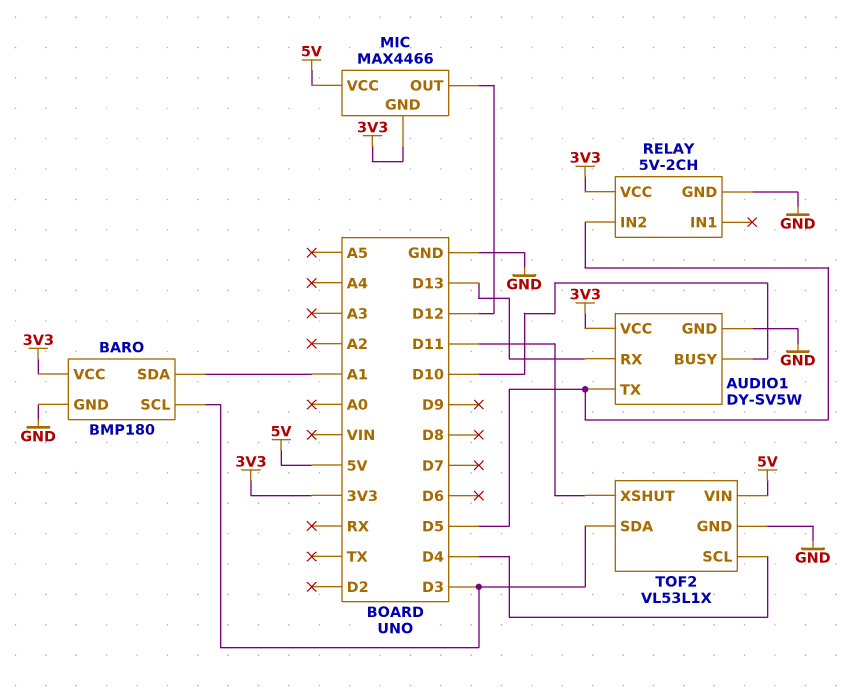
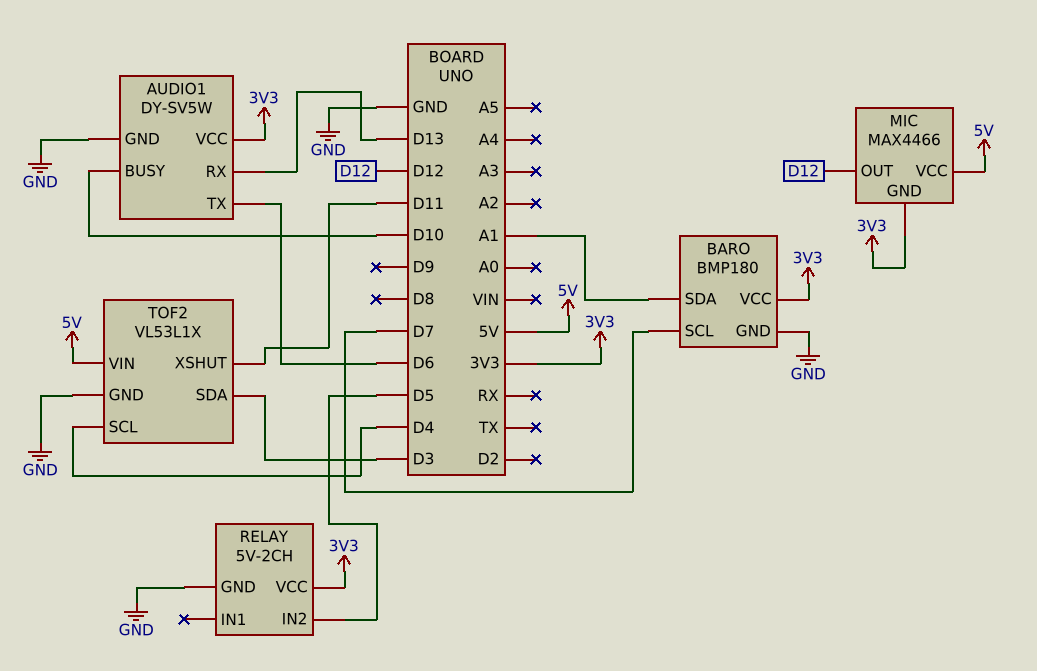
AUDIO1 pin TX: D5 -> D6
BARO pin SCL: D3 -> D7

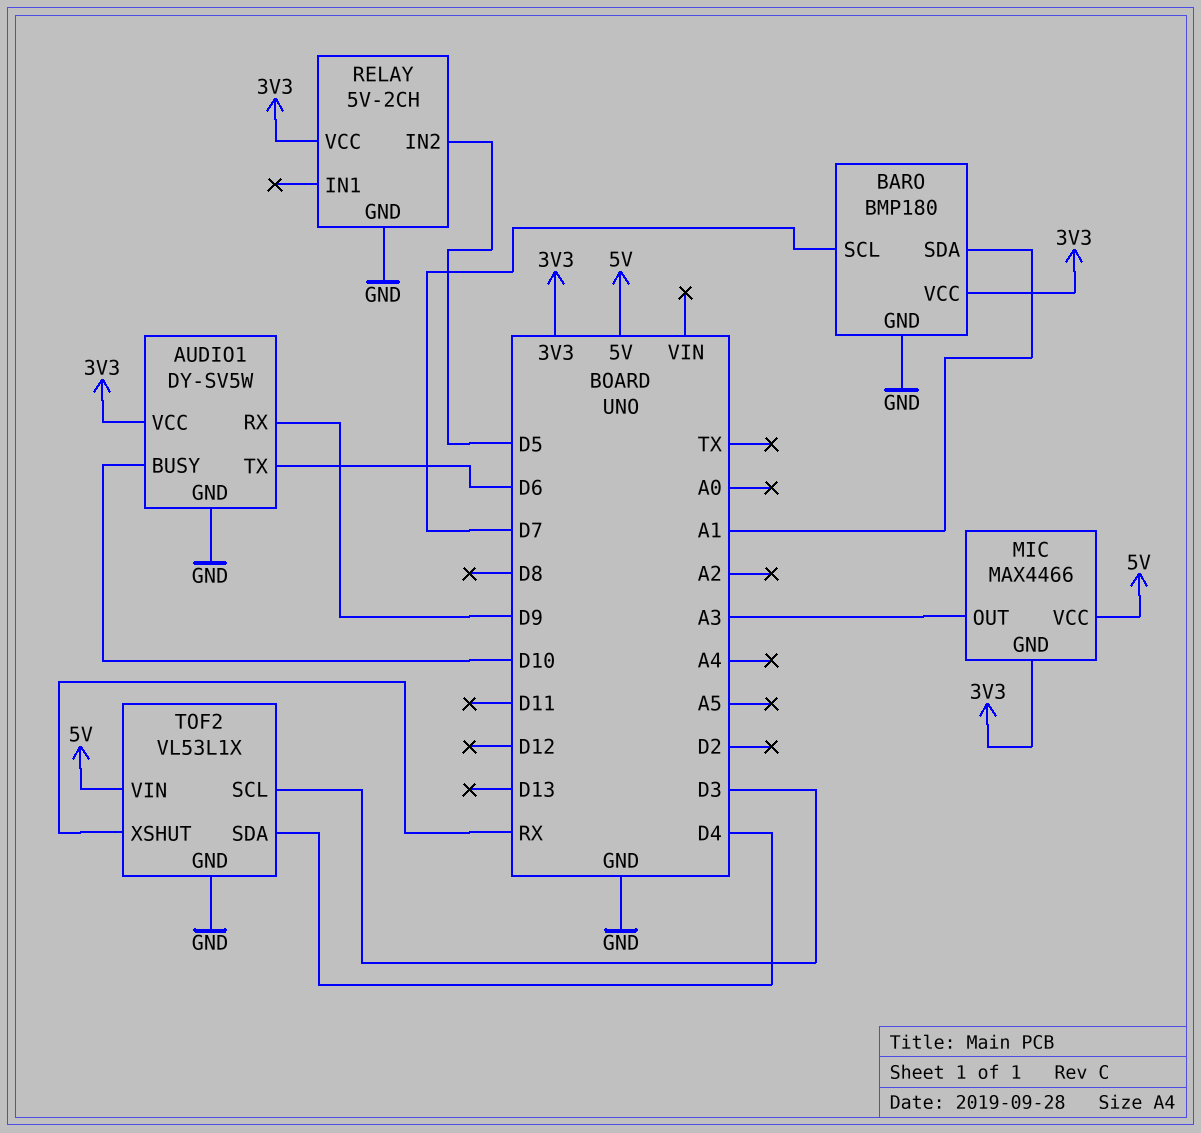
AUDIO1 pin RX: D13 -> D9
MIC pin OUT: D12 -> A3
TOF2 pin SCL: D4 -> D3
TOF2 pin SDA: D3 -> D4
TOF2 pin XSHUT: D11 -> RX

